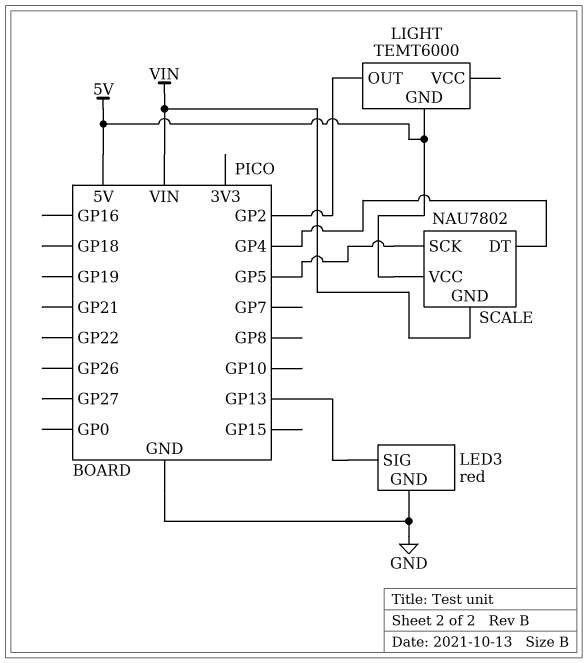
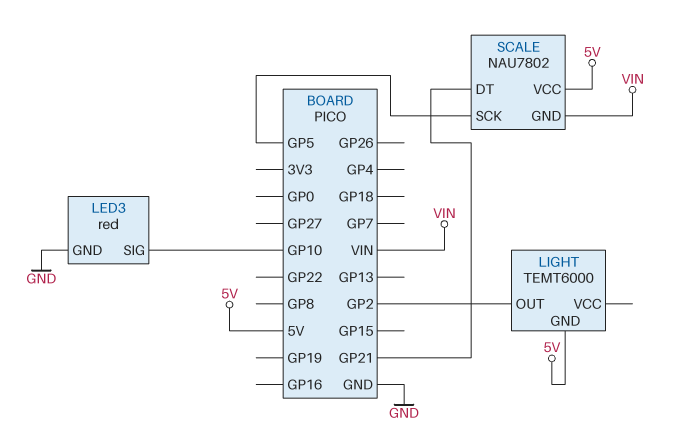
LED3 pin SIG: GP13 -> GP10
SCALE pin DT: GP4 -> GP21

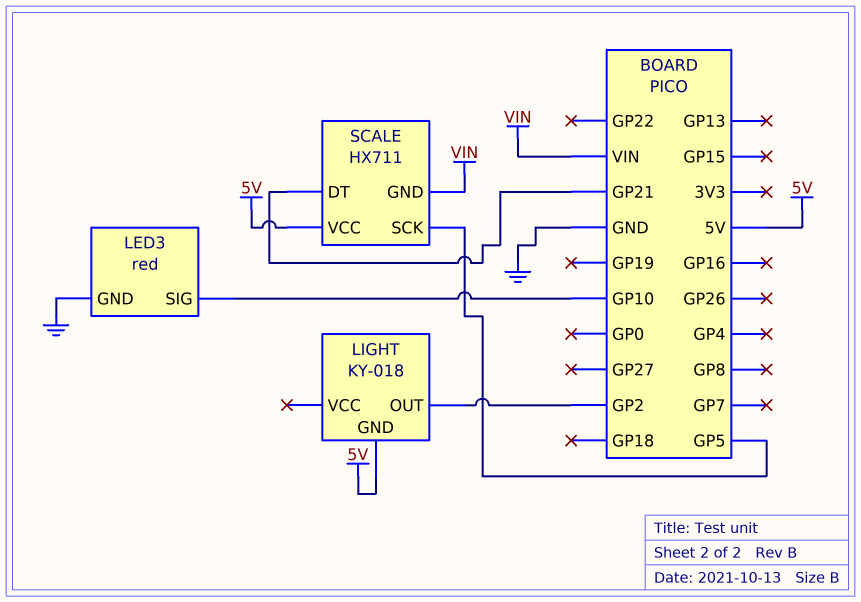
LIGHT: TEMT6000 -> KY-018
SCALE: NAU7802 -> HX711

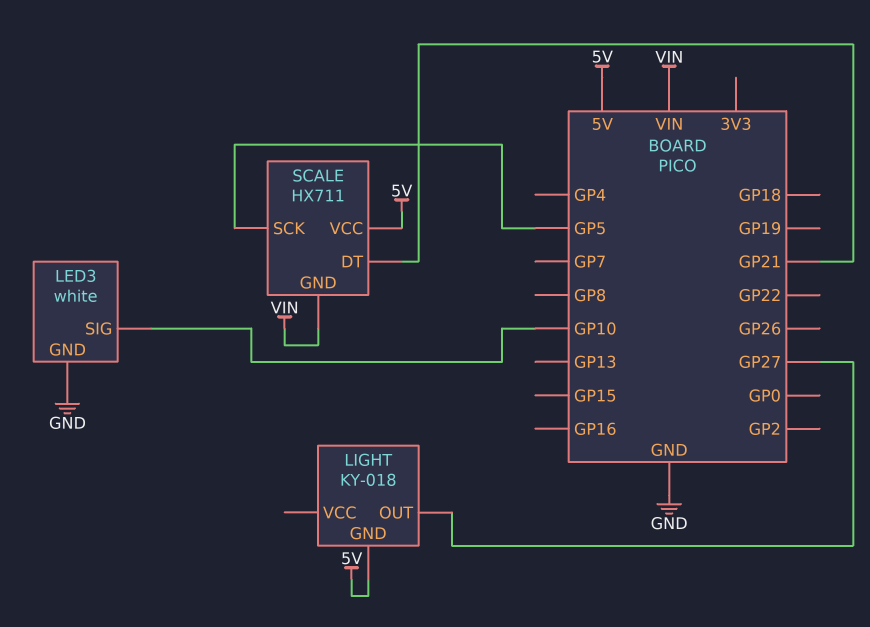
LED3: red -> white
LIGHT pin OUT: GP2 -> GP27

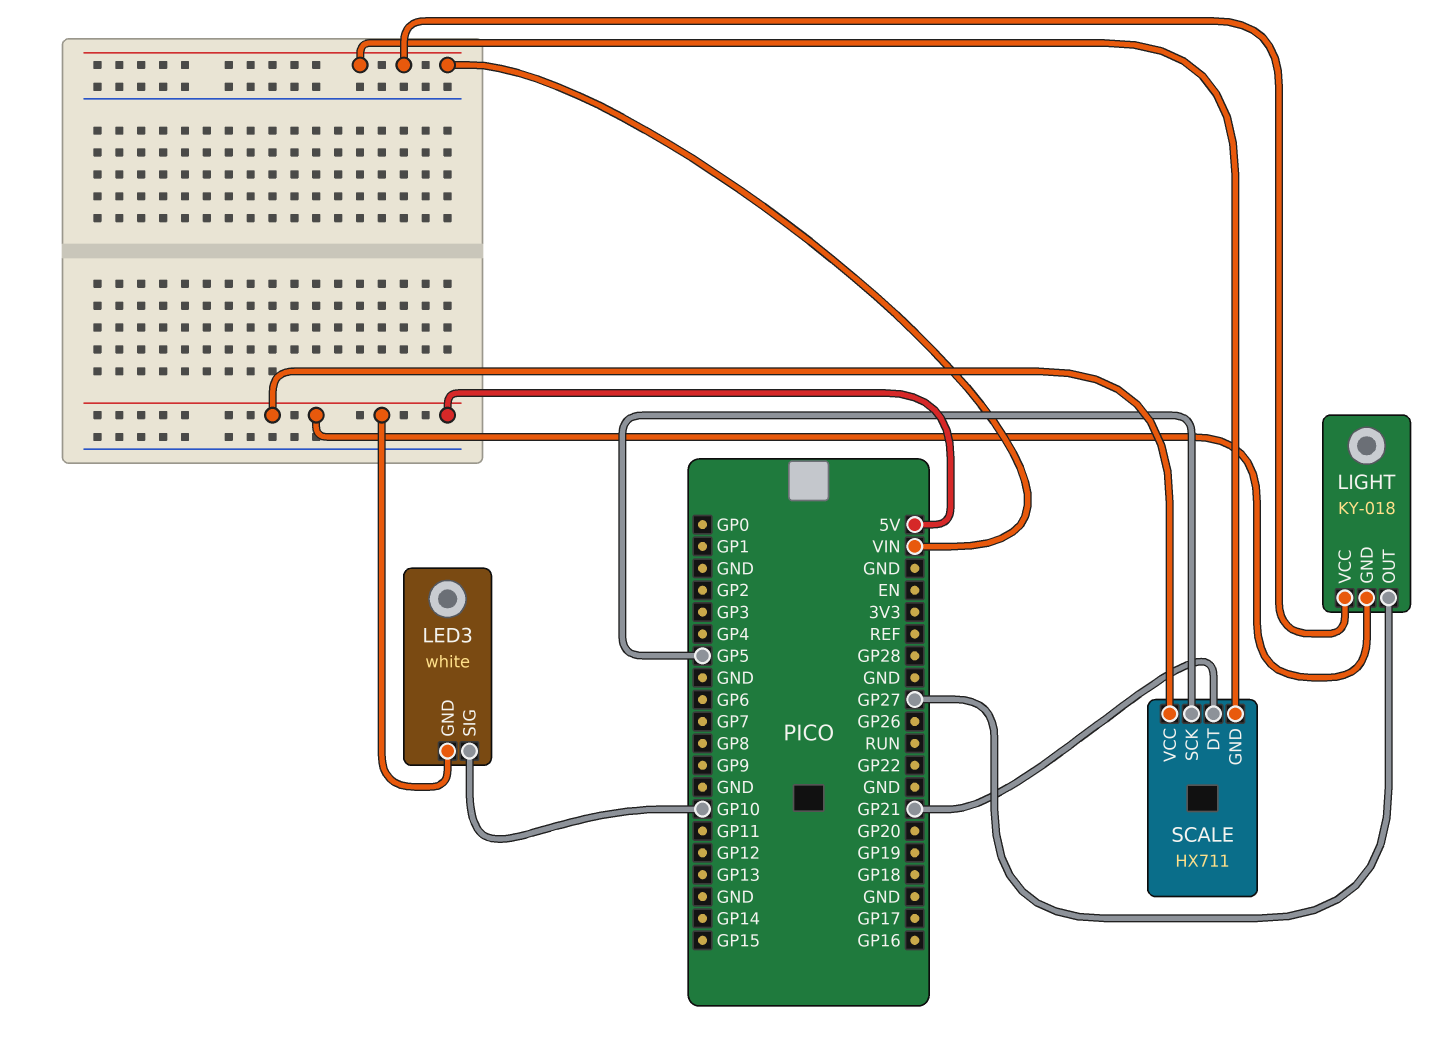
LED3 pin GND: GND -> 5V
LIGHT pin VCC: none -> VIN

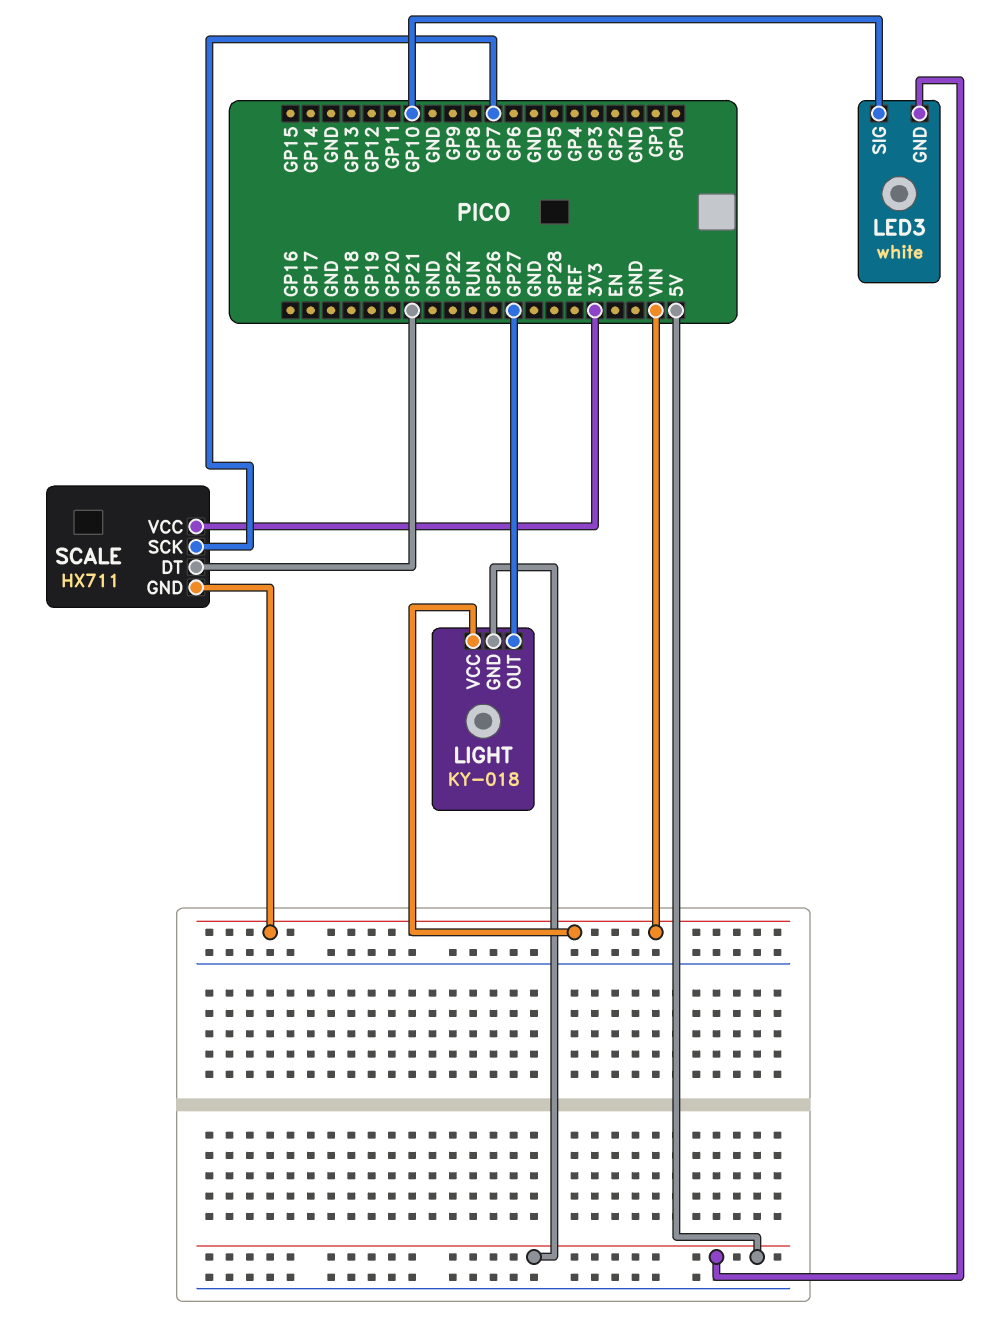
SCALE pin SCK: GP5 -> GP7
SCALE pin VCC: 5V -> 3V3

